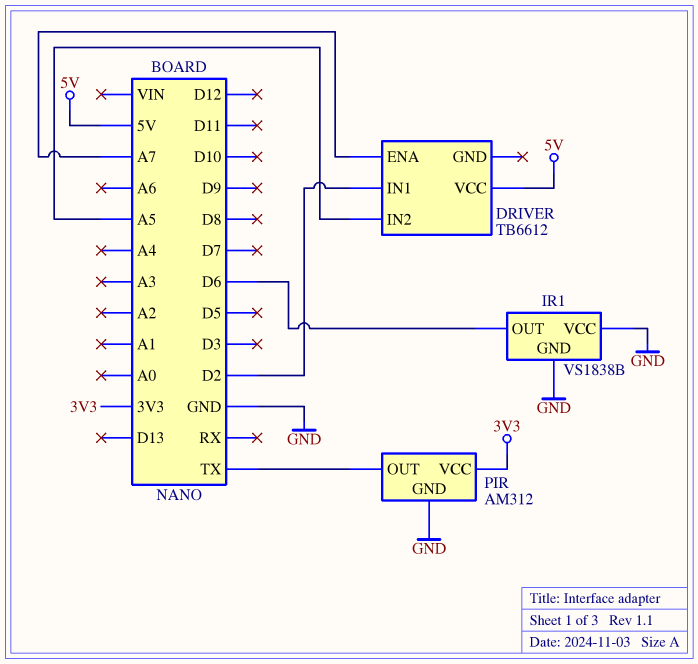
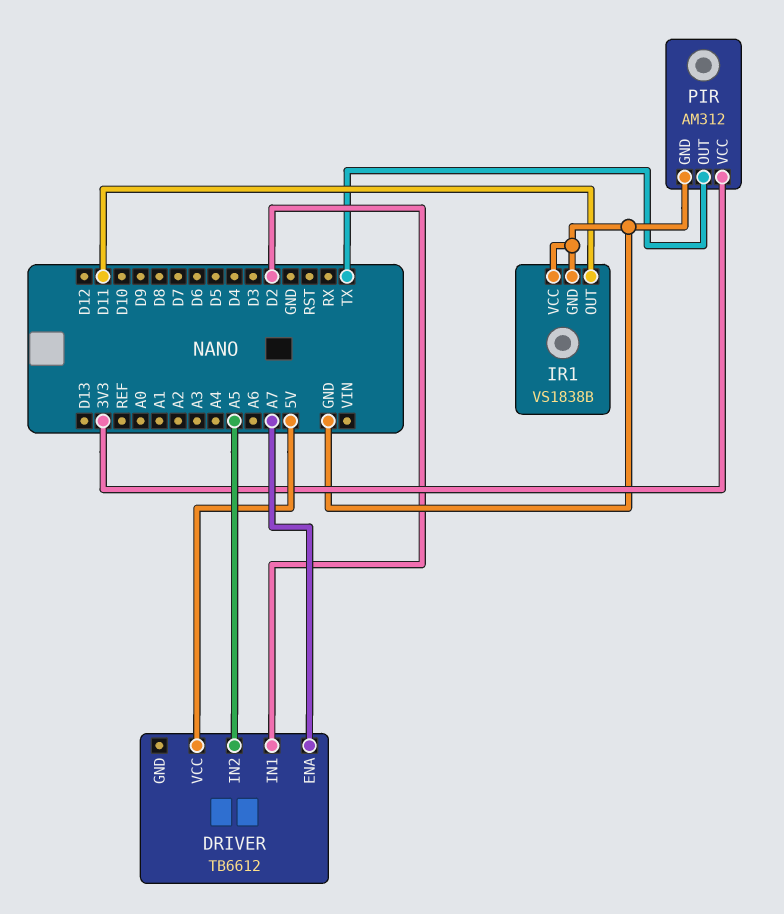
IR1 pin OUT: D6 -> D11

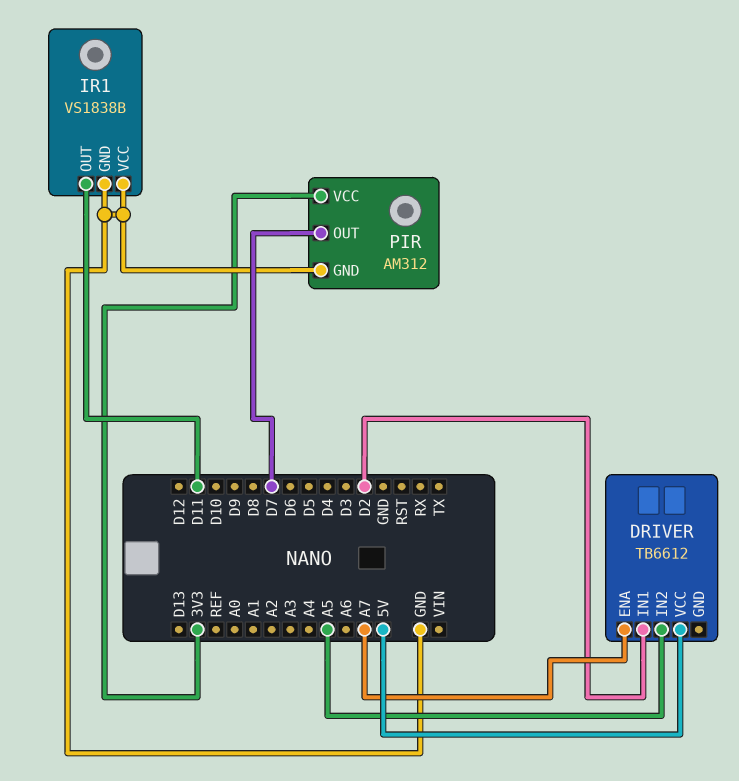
PIR pin OUT: TX -> D7

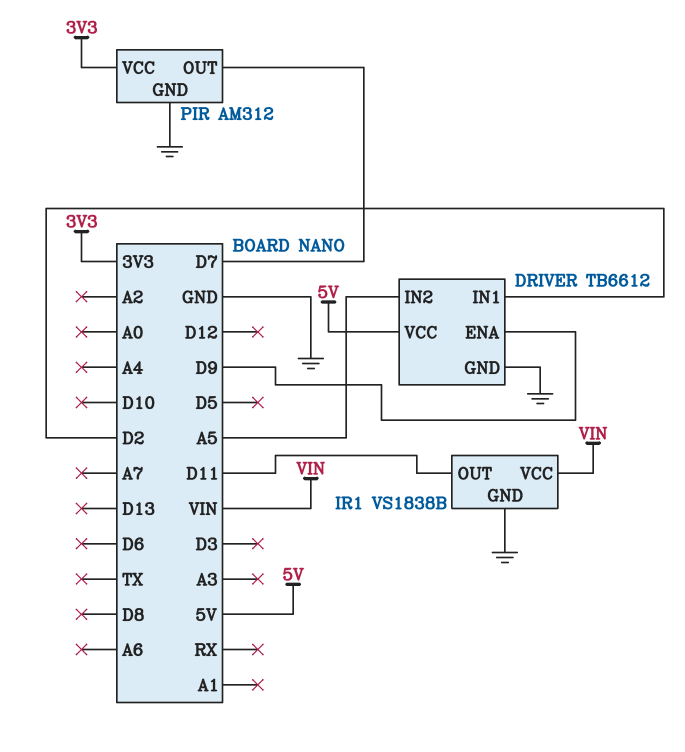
DRIVER pin ENA: A7 -> D9
DRIVER pin GND: none -> GND
IR1 pin VCC: GND -> VIN

